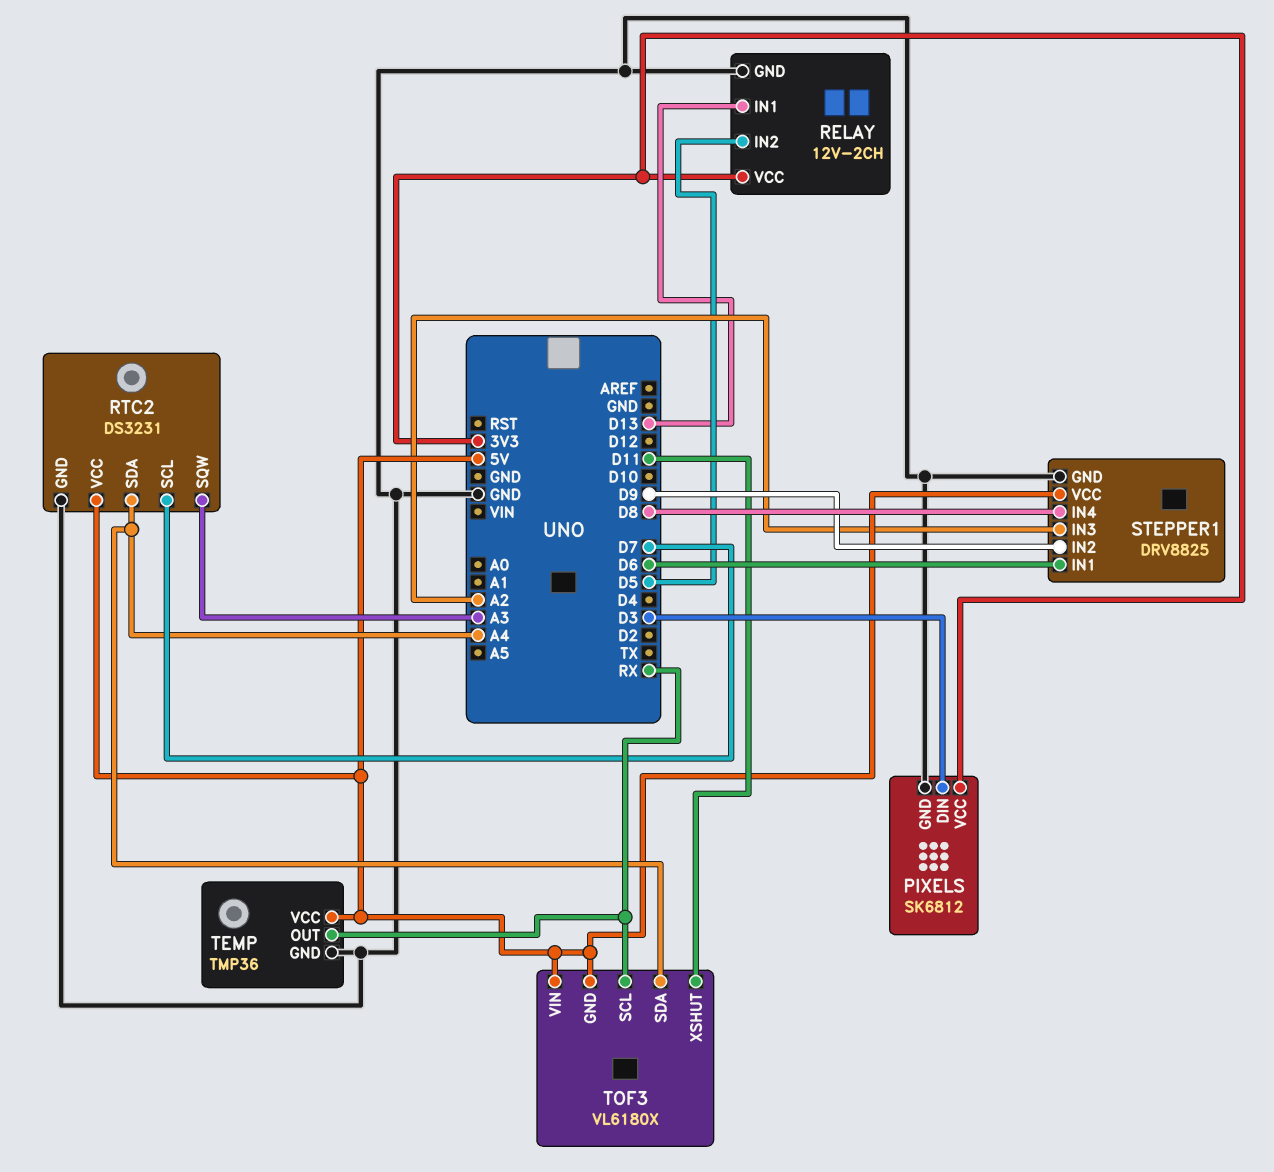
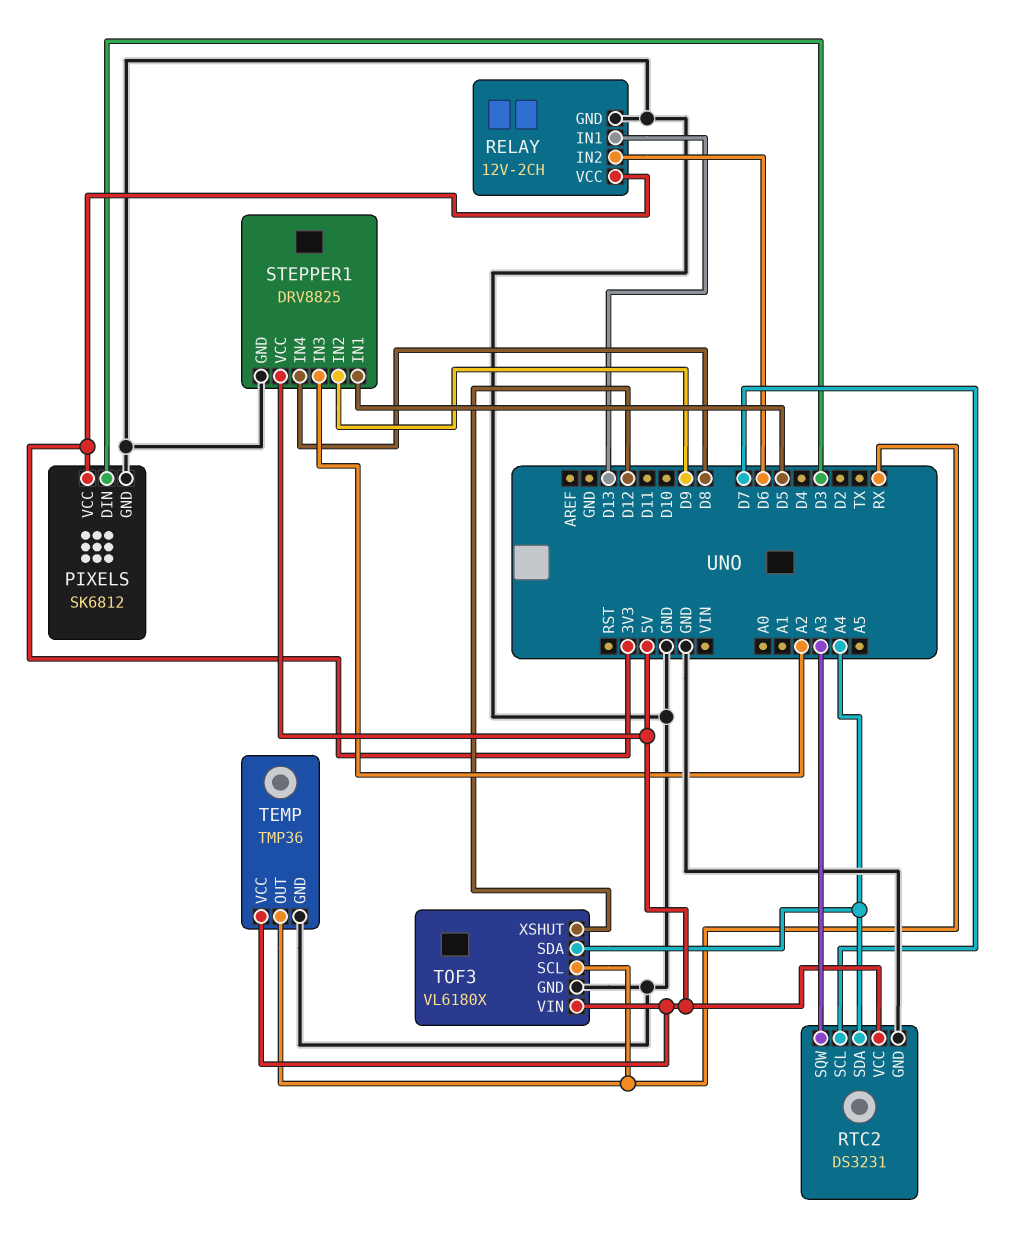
RELAY pin IN2: D5 -> D6
STEPPER1 pin IN1: D6 -> D5
TOF3 pin GND: 5V -> GND
TOF3 pin XSHUT: D11 -> D12

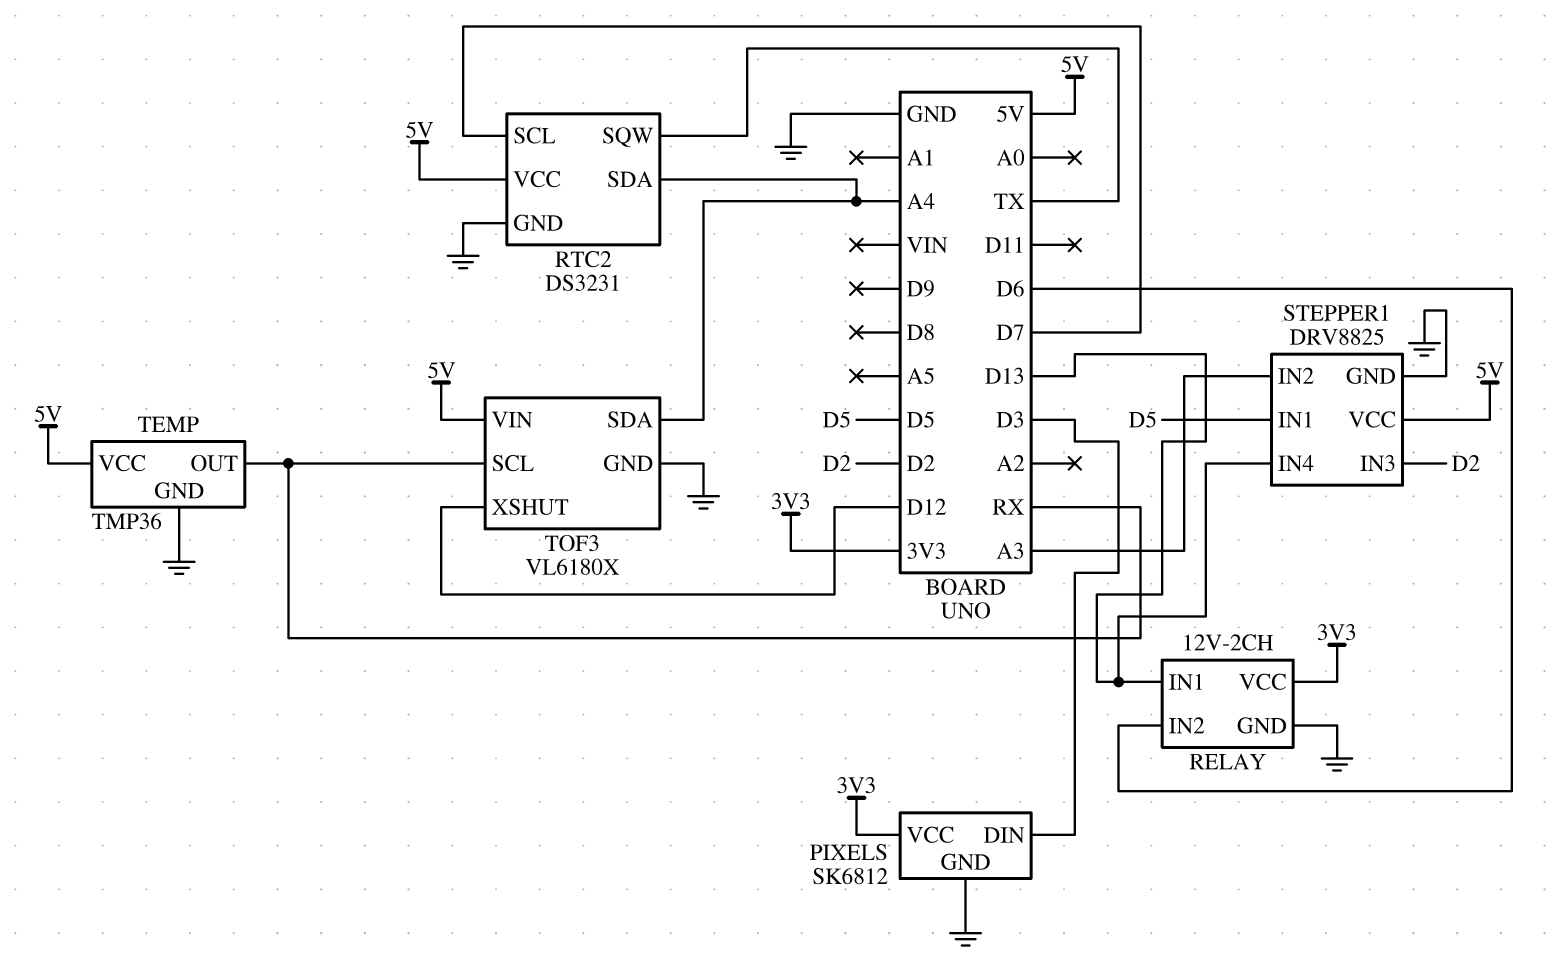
RTC2 pin SQW: A3 -> TX
STEPPER1 pin IN2: D9 -> A3
STEPPER1 pin IN3: A2 -> D2
STEPPER1 pin IN4: D8 -> D13

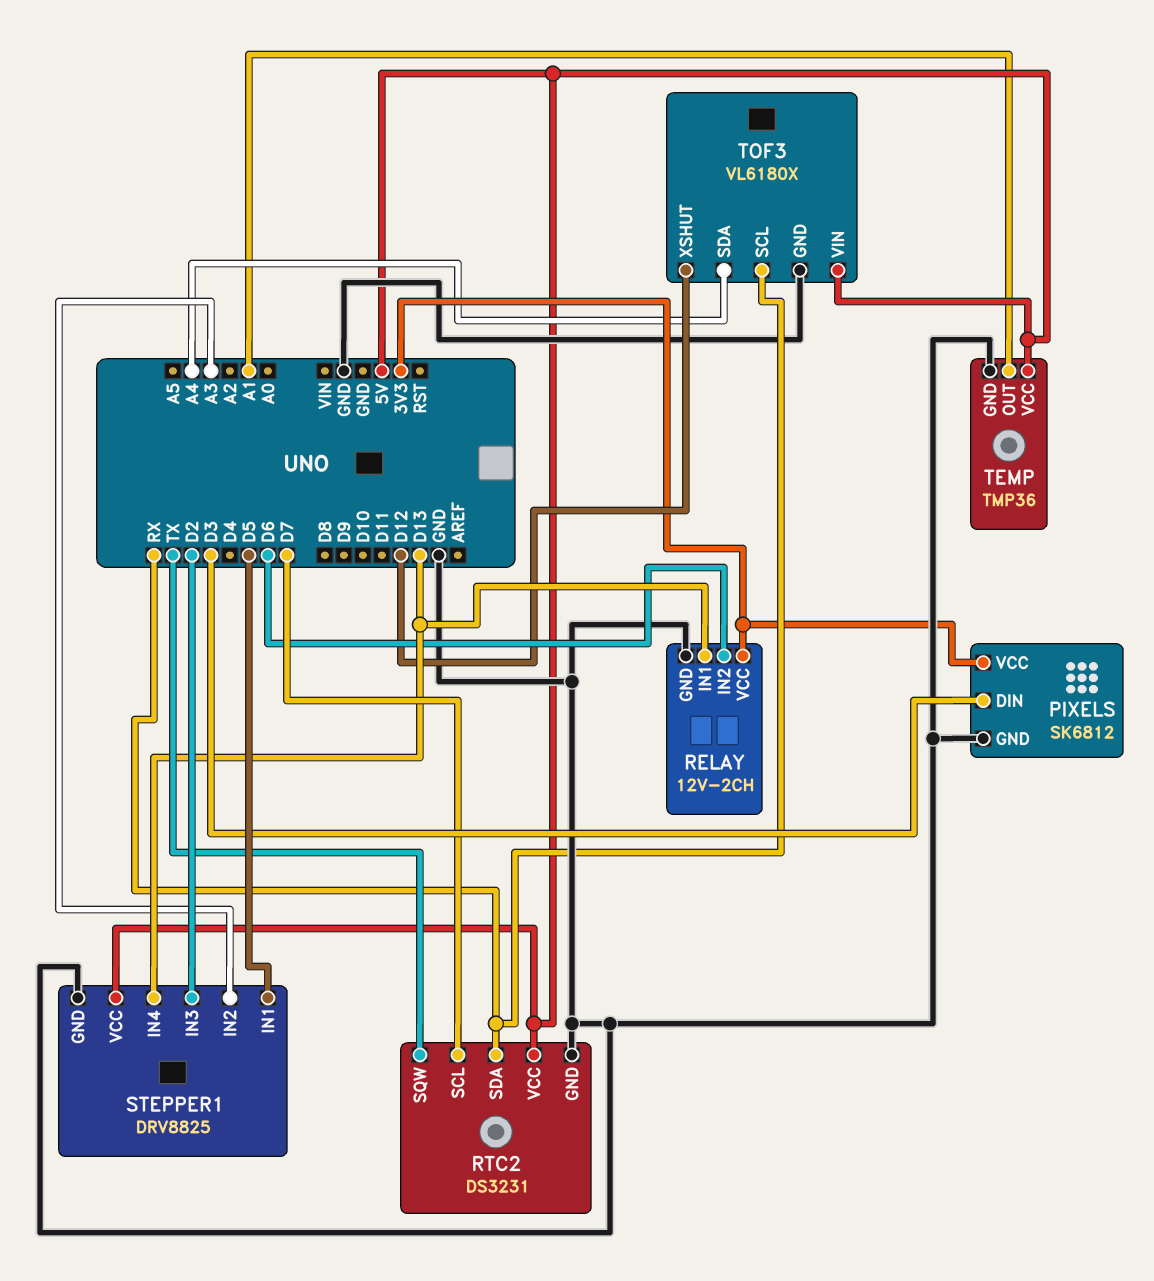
RTC2 pin SDA: A4 -> RX
TEMP pin OUT: RX -> A1

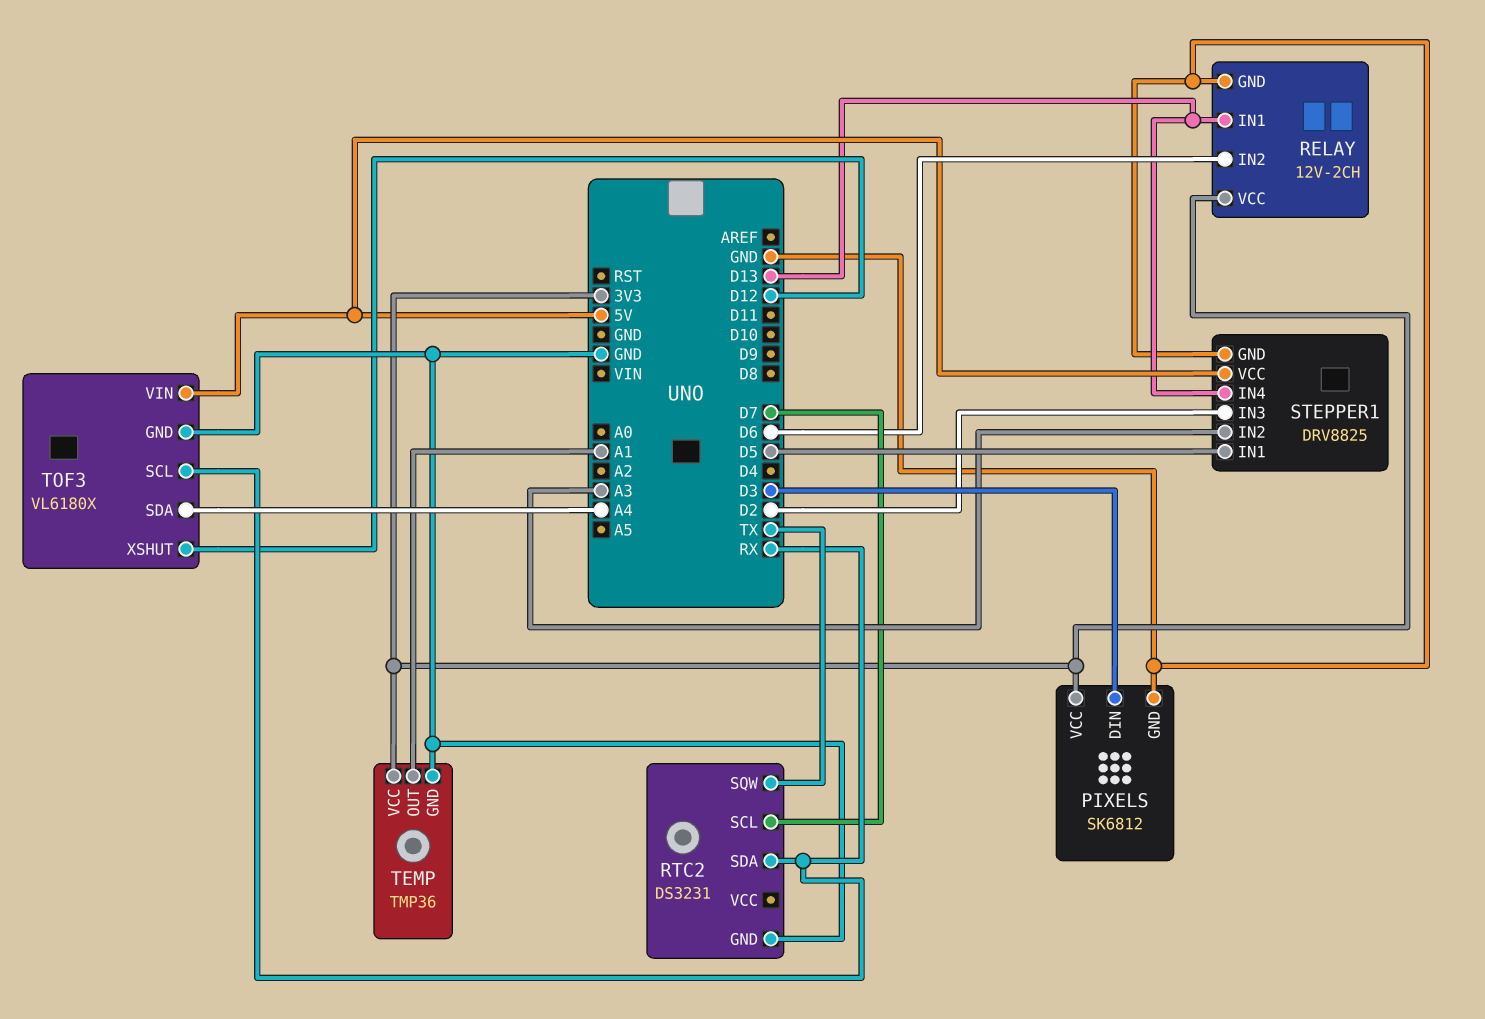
RTC2 pin VCC: 5V -> none
TEMP pin VCC: 5V -> 3V3

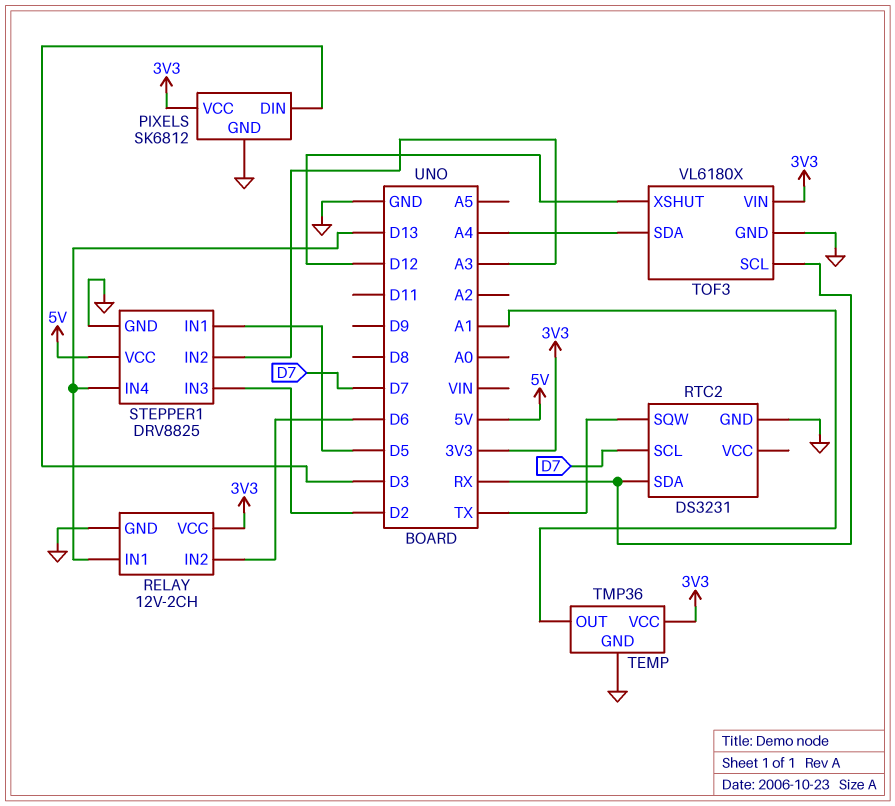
TOF3 pin VIN: 5V -> 3V3

